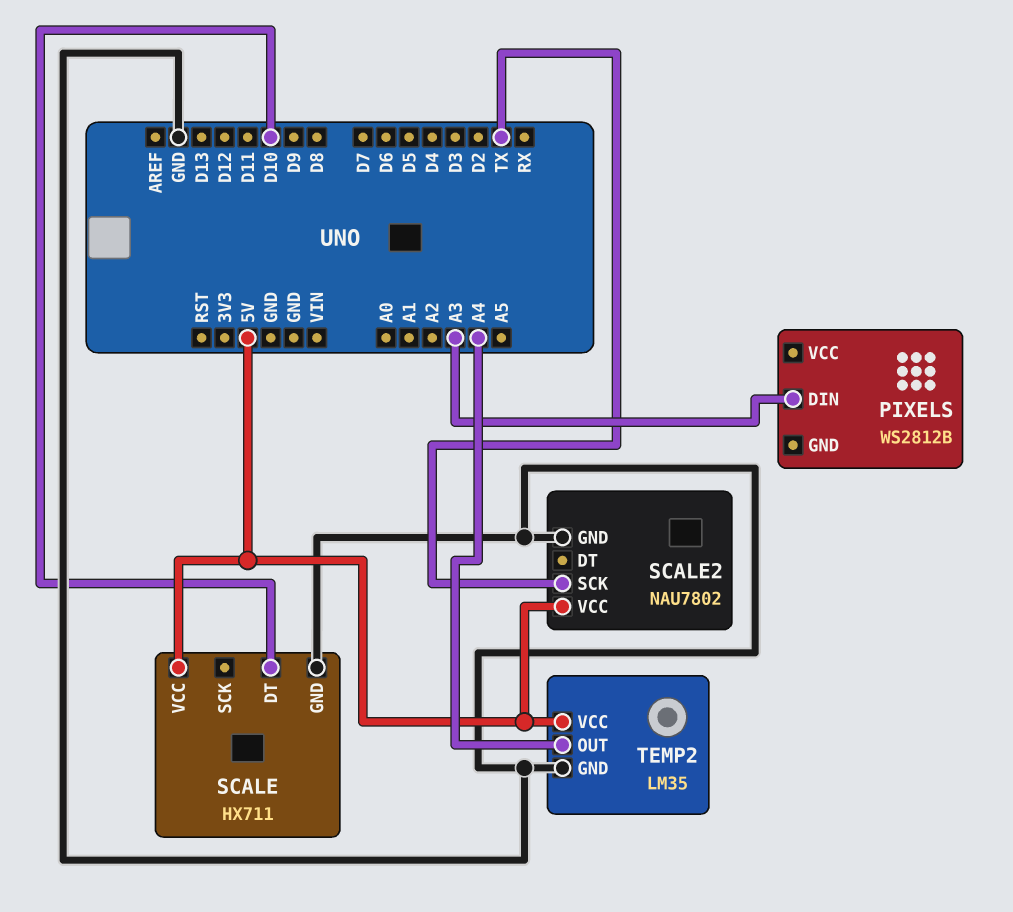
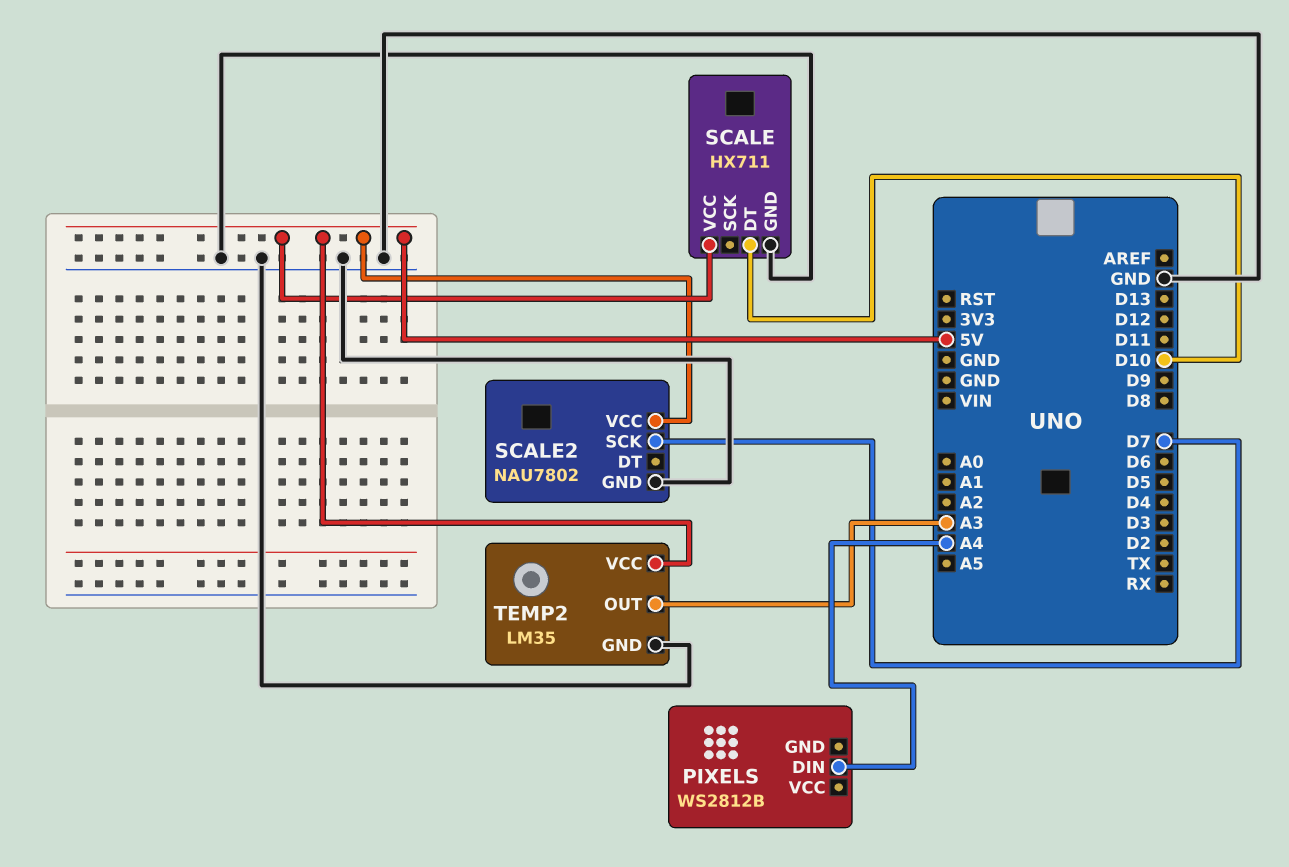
PIXELS pin DIN: A3 -> A4
SCALE2 pin SCK: TX -> D7
TEMP2 pin OUT: A4 -> A3

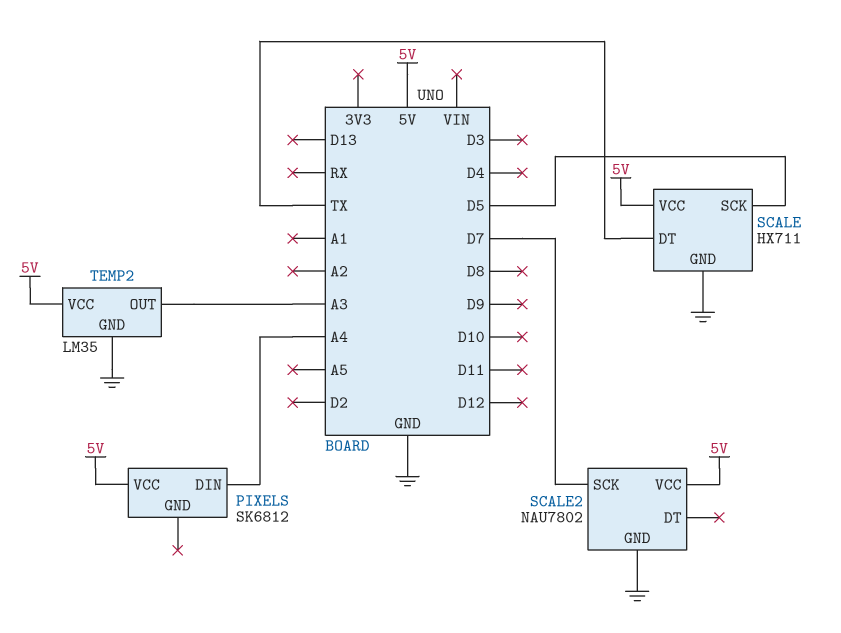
PIXELS: WS2812B -> SK6812
PIXELS pin VCC: none -> 5V
SCALE pin DT: D10 -> TX
SCALE pin SCK: none -> D5

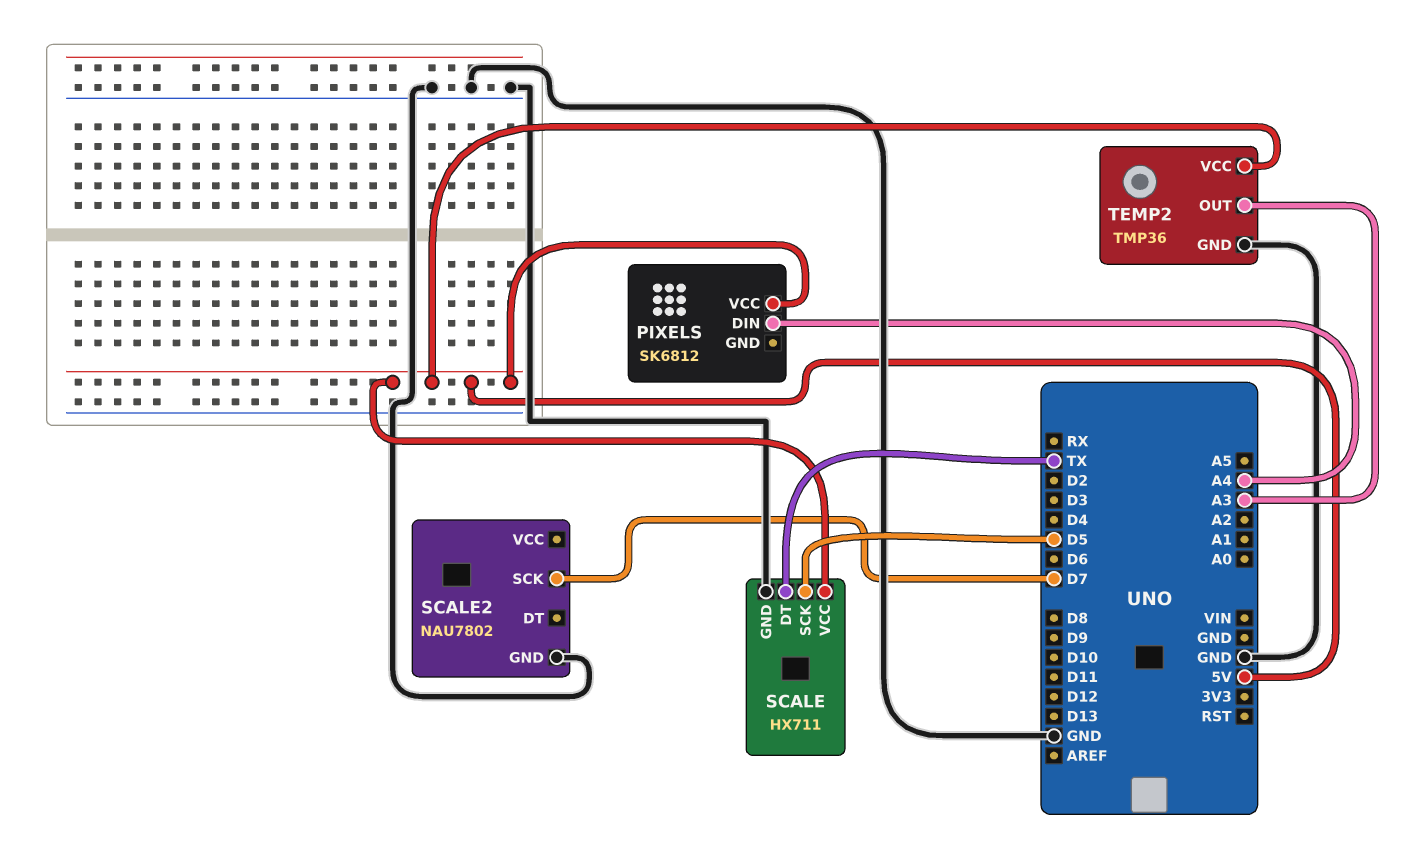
SCALE2 pin VCC: 5V -> none
TEMP2: LM35 -> TMP36

